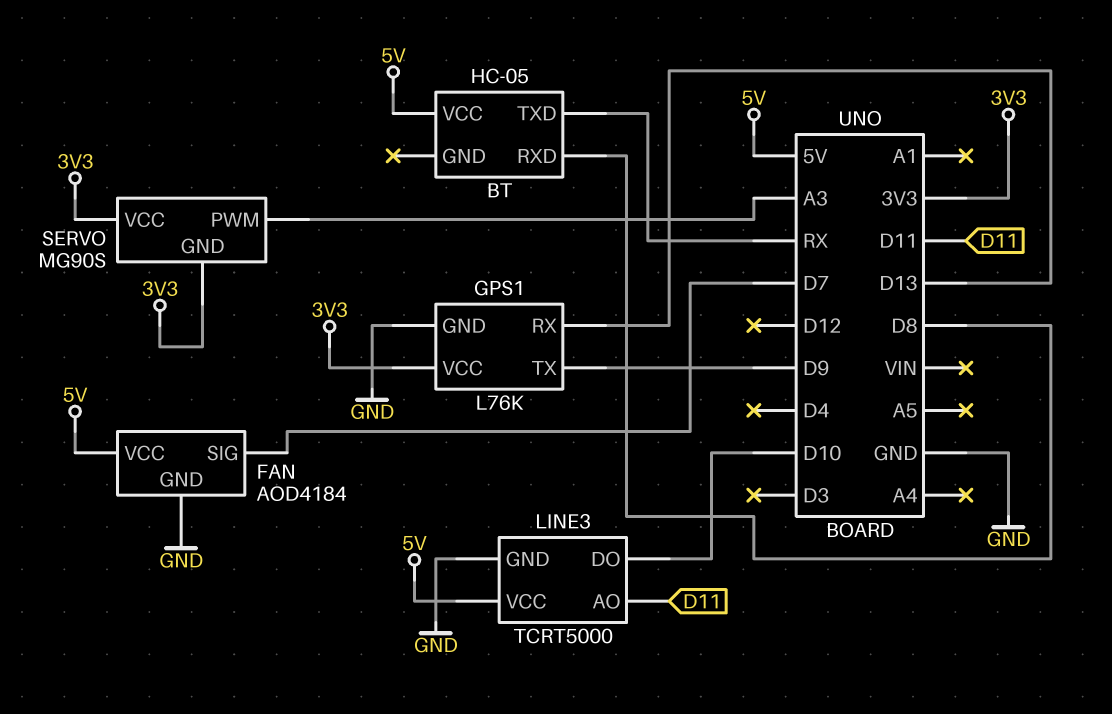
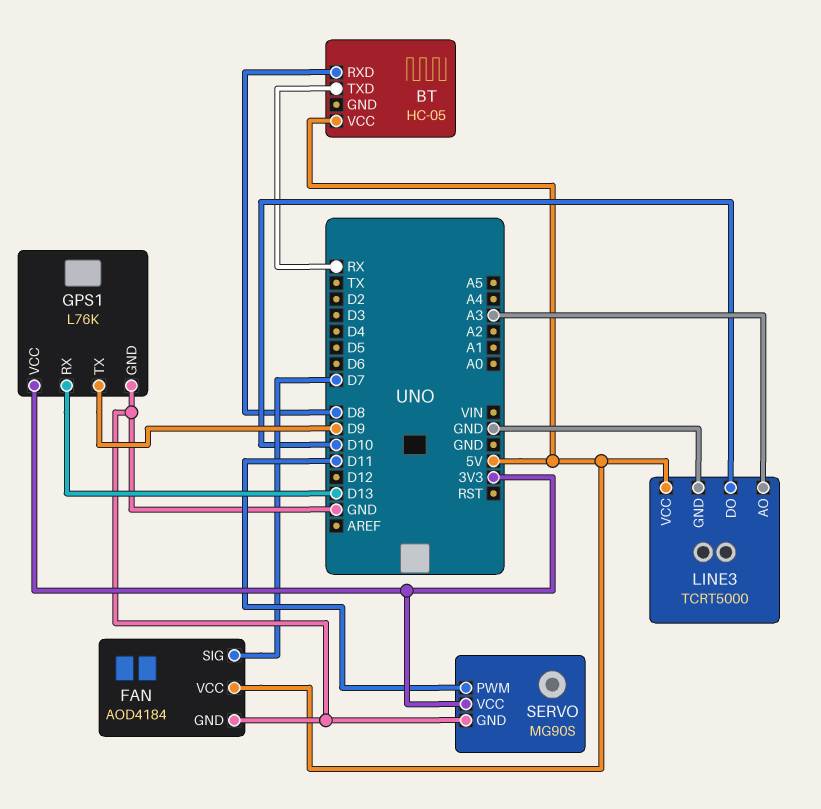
LINE3 pin AO: D11 -> A3
SERVO pin GND: 3V3 -> GND
SERVO pin PWM: A3 -> D11

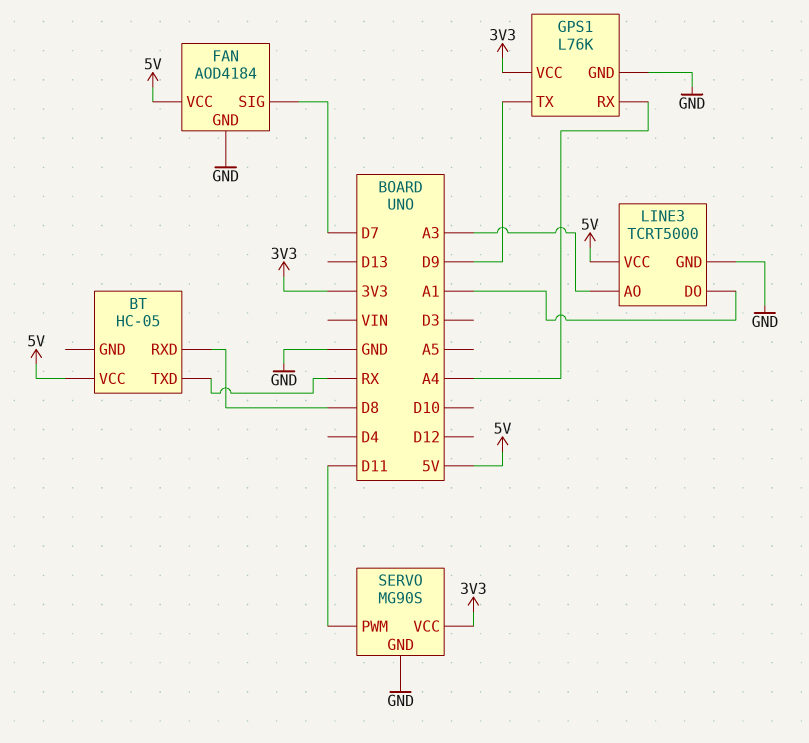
GPS1 pin RX: D13 -> A4
LINE3 pin DO: D10 -> A1

